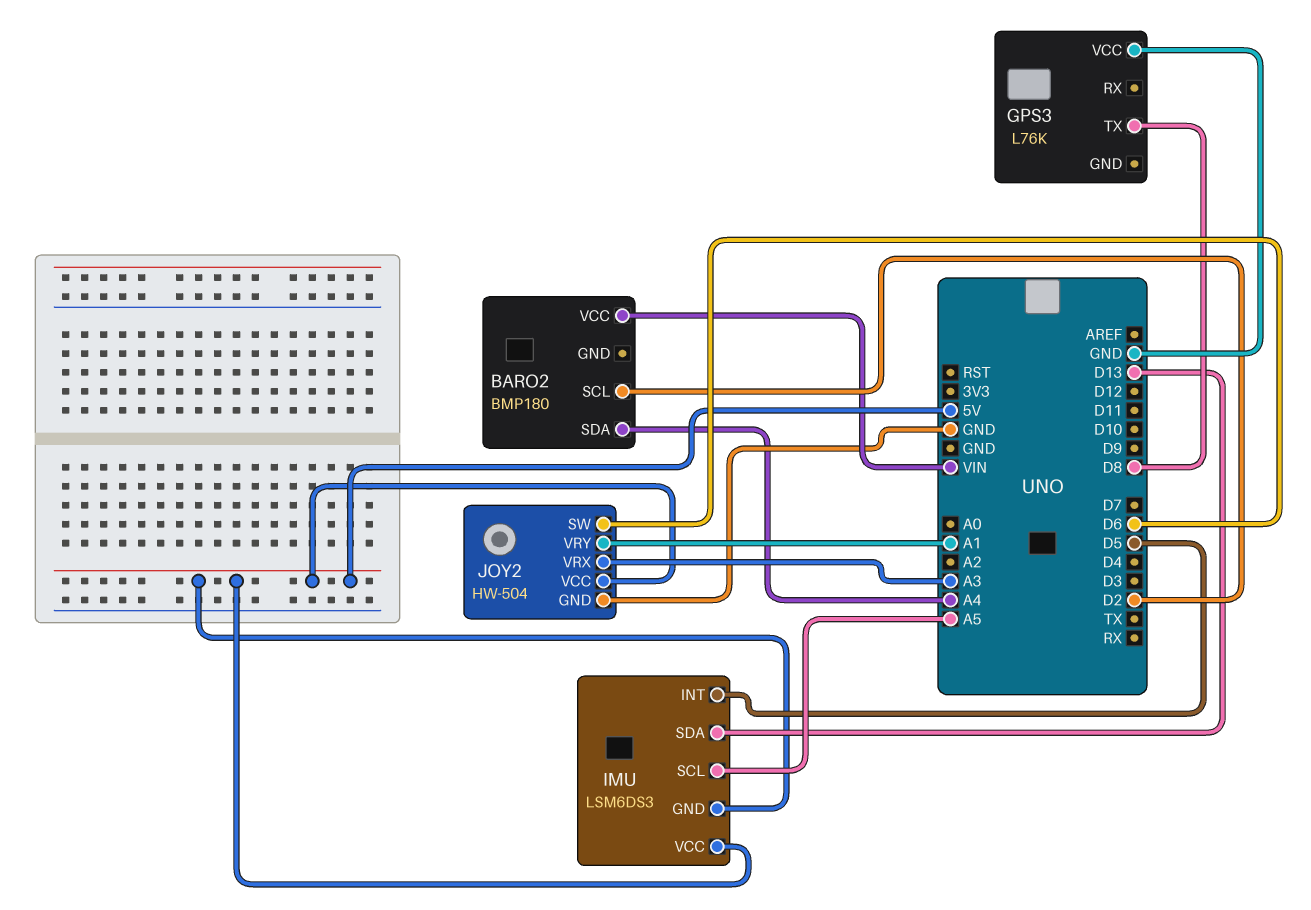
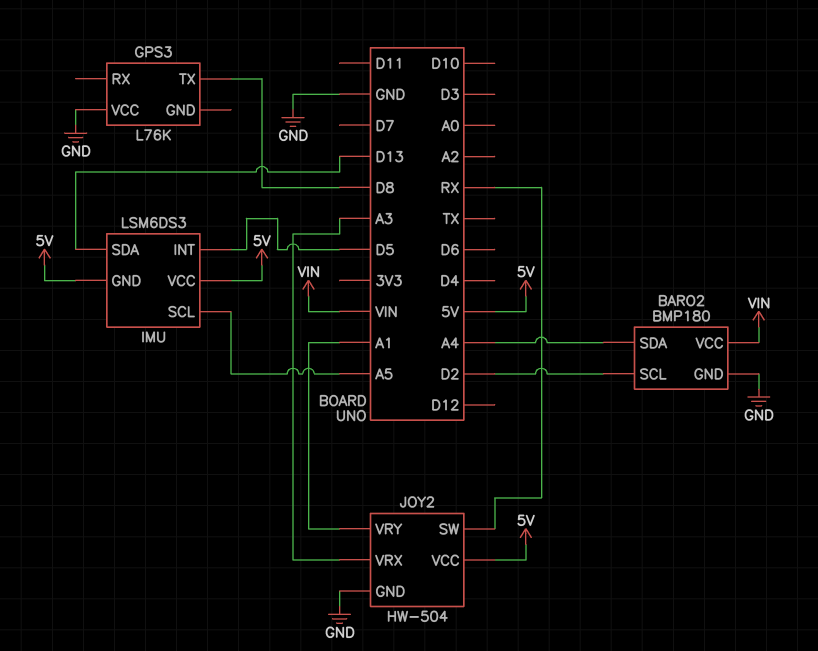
BARO2 pin GND: none -> GND
JOY2 pin SW: D6 -> RX

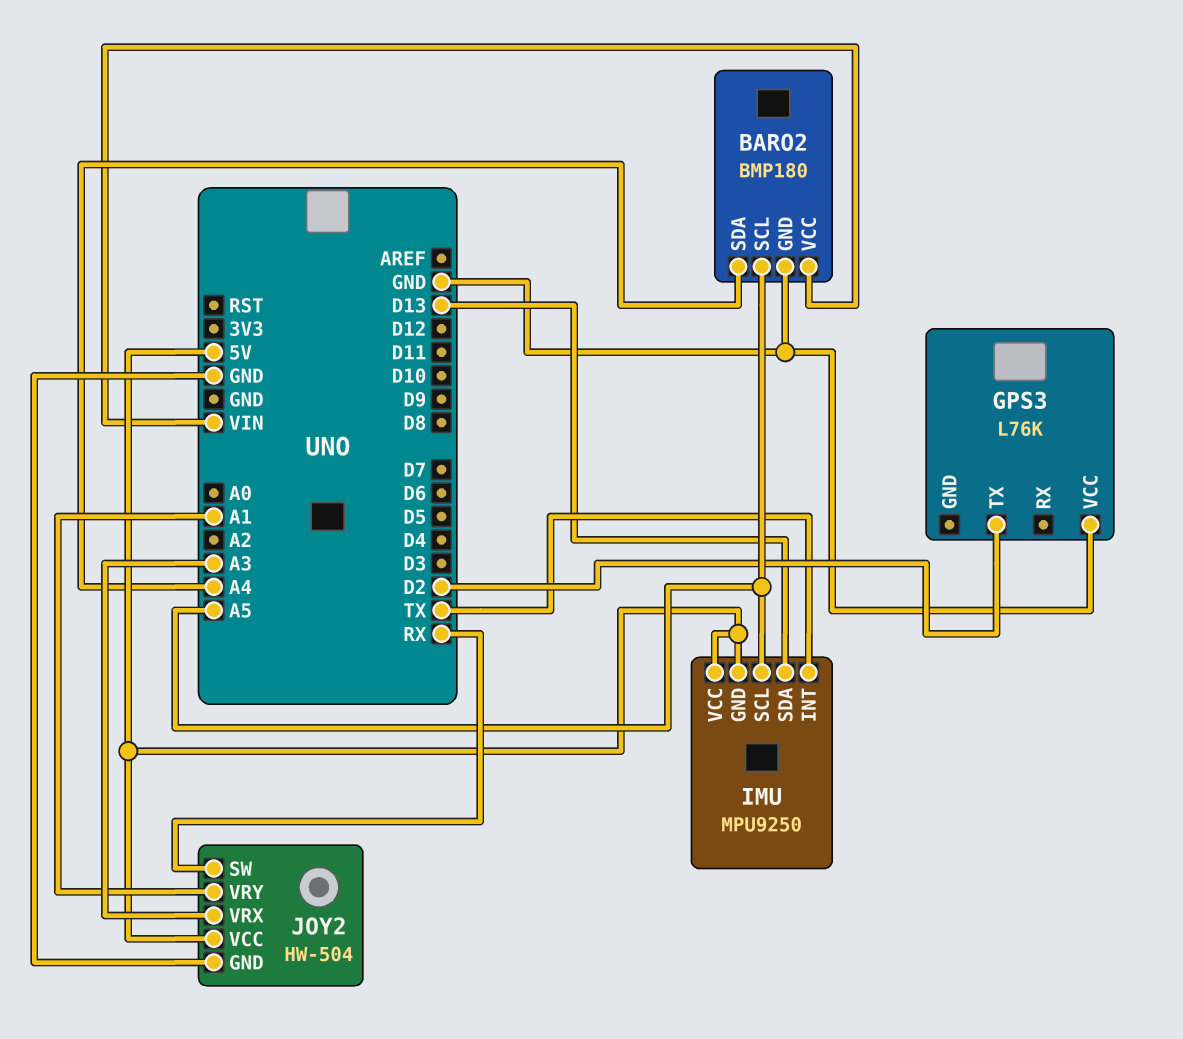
BARO2 pin SCL: D2 -> A5
GPS3 pin TX: D8 -> D2
IMU: LSM6DS3 -> MPU9250
IMU pin INT: D5 -> TX

